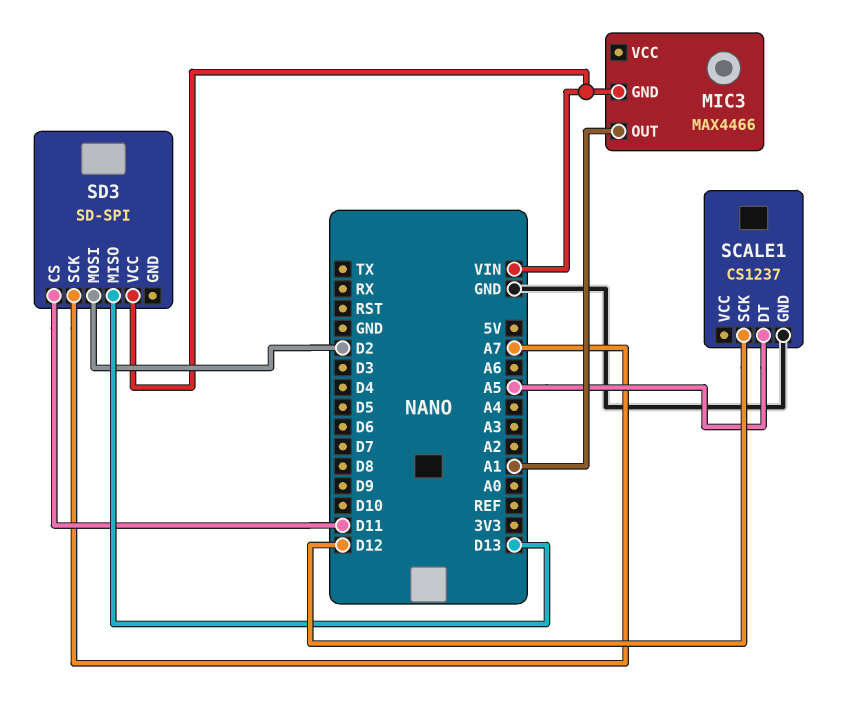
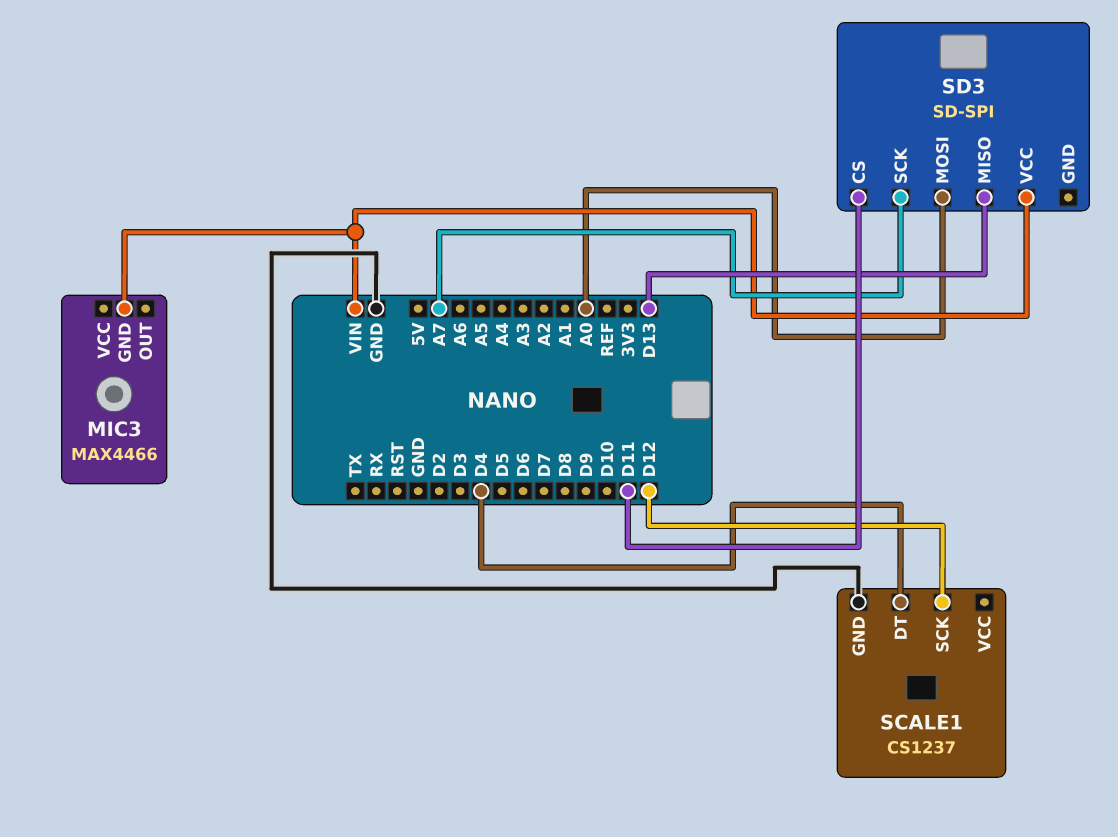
MIC3 pin OUT: A1 -> none
SCALE1 pin DT: A5 -> D4
SD3 pin MOSI: D2 -> A0

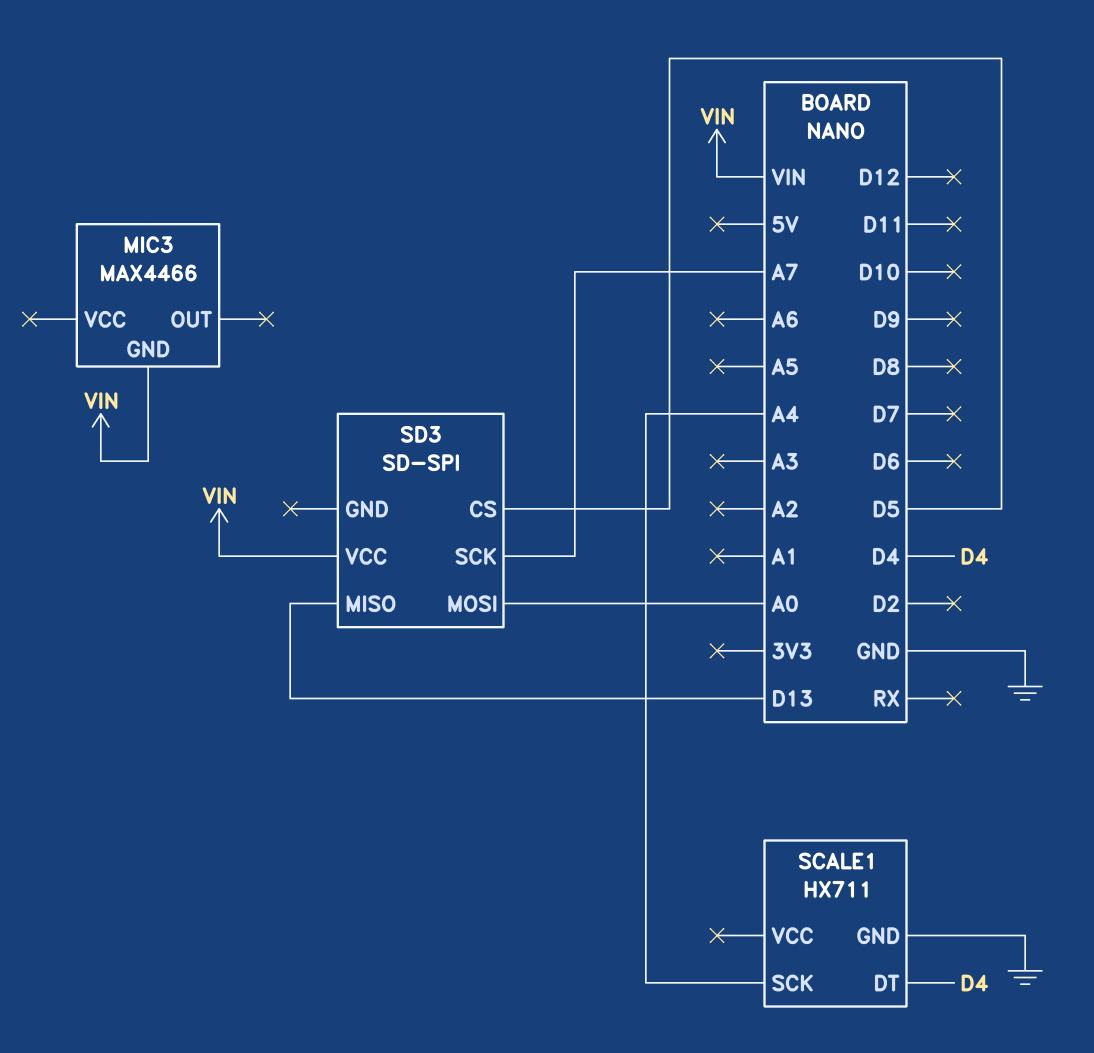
SCALE1: CS1237 -> HX711
SCALE1 pin SCK: D12 -> A4
SD3 pin CS: D11 -> D5

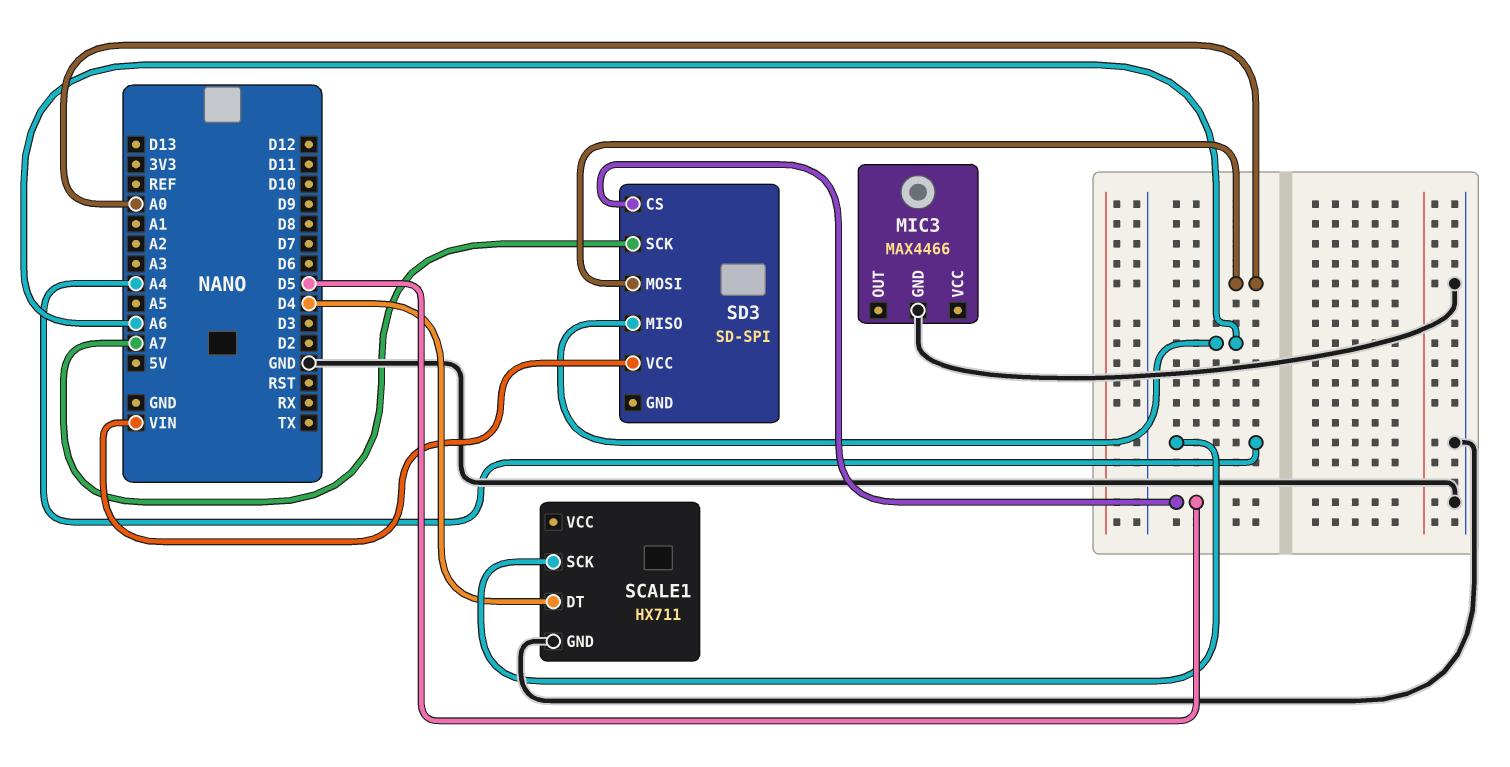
MIC3 pin GND: VIN -> GND
SD3 pin MISO: D13 -> A6

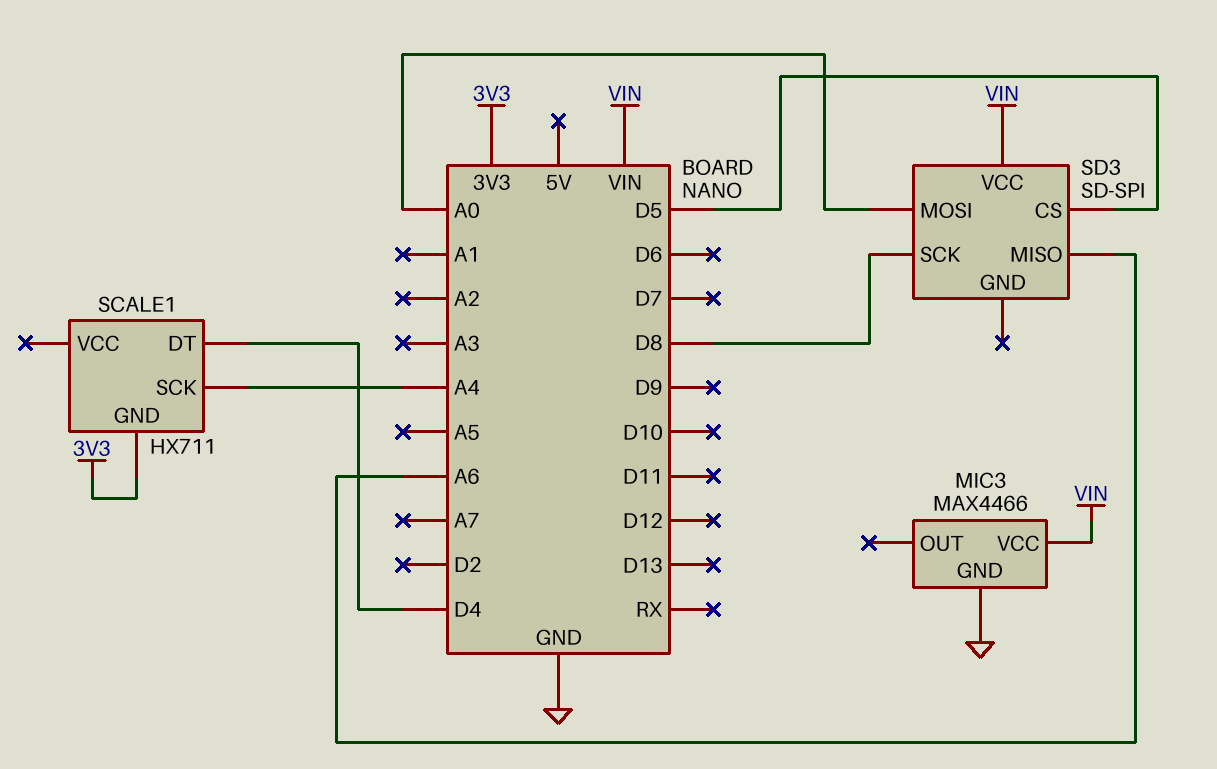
MIC3 pin VCC: none -> VIN
SCALE1 pin GND: GND -> 3V3
SD3 pin SCK: A7 -> D8

